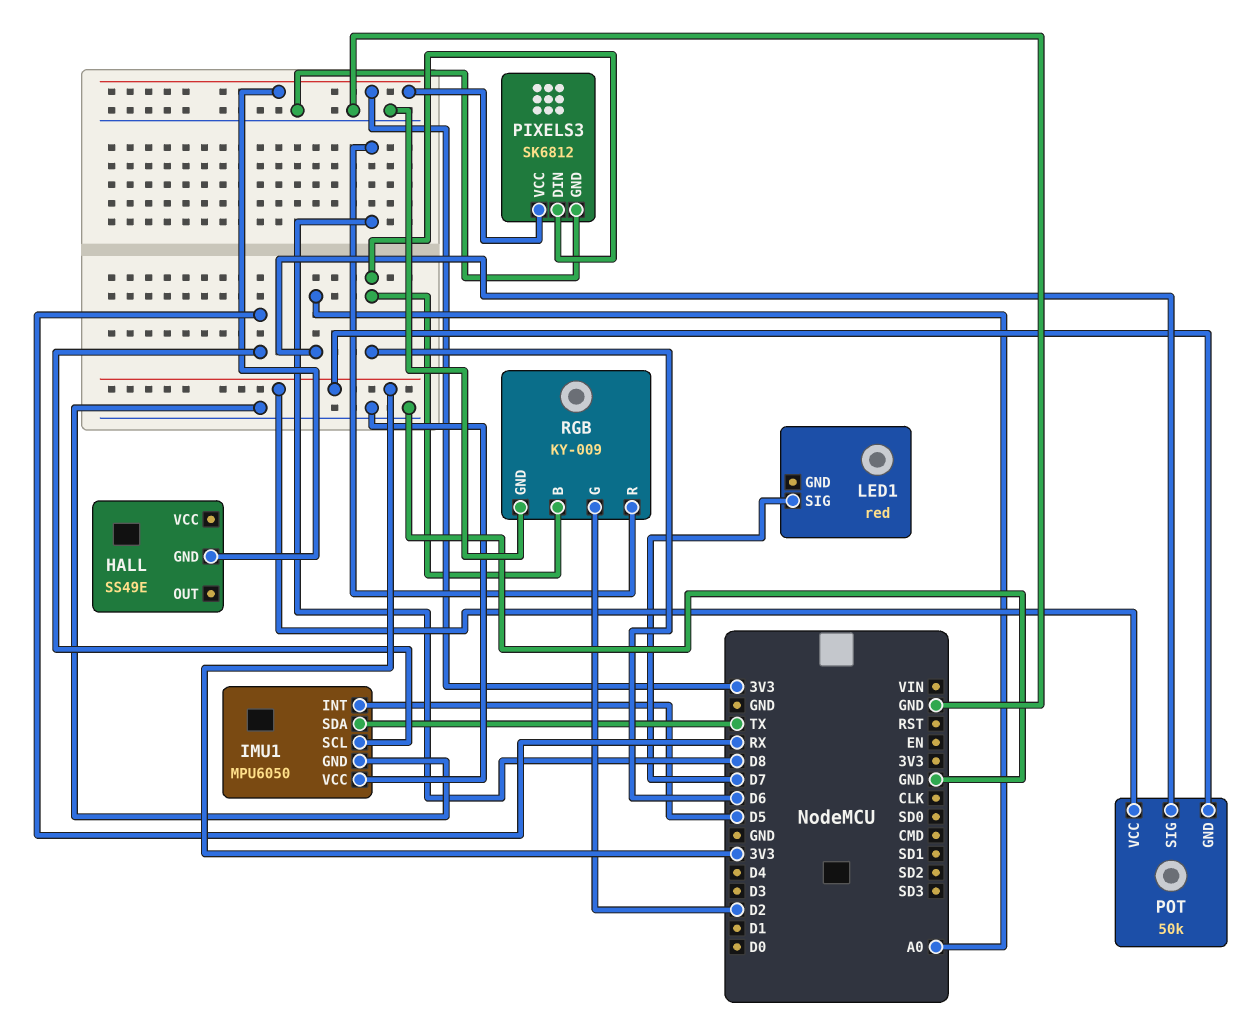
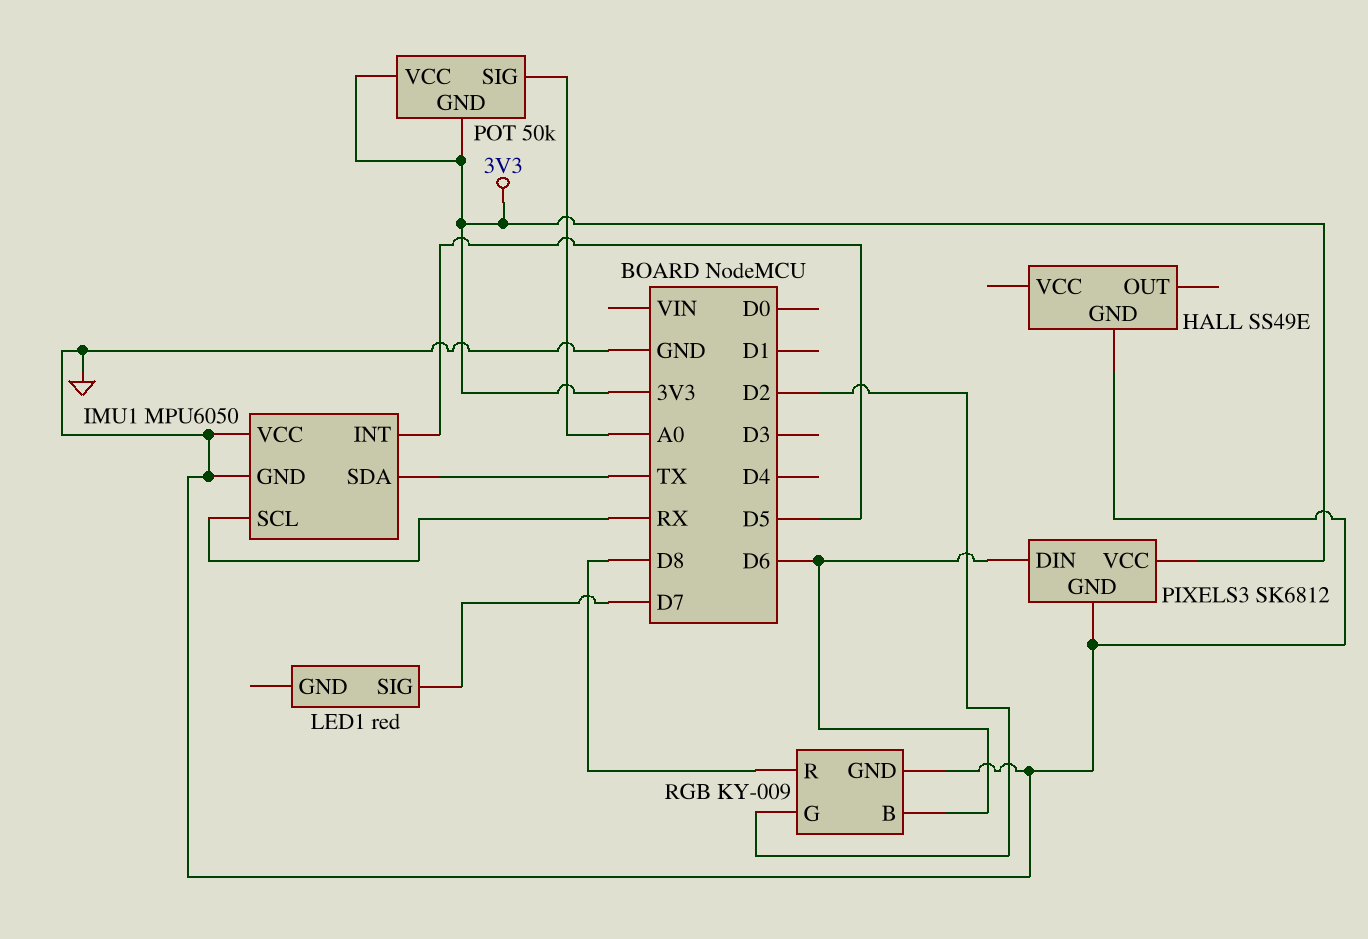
HALL pin GND: 3V3 -> GND

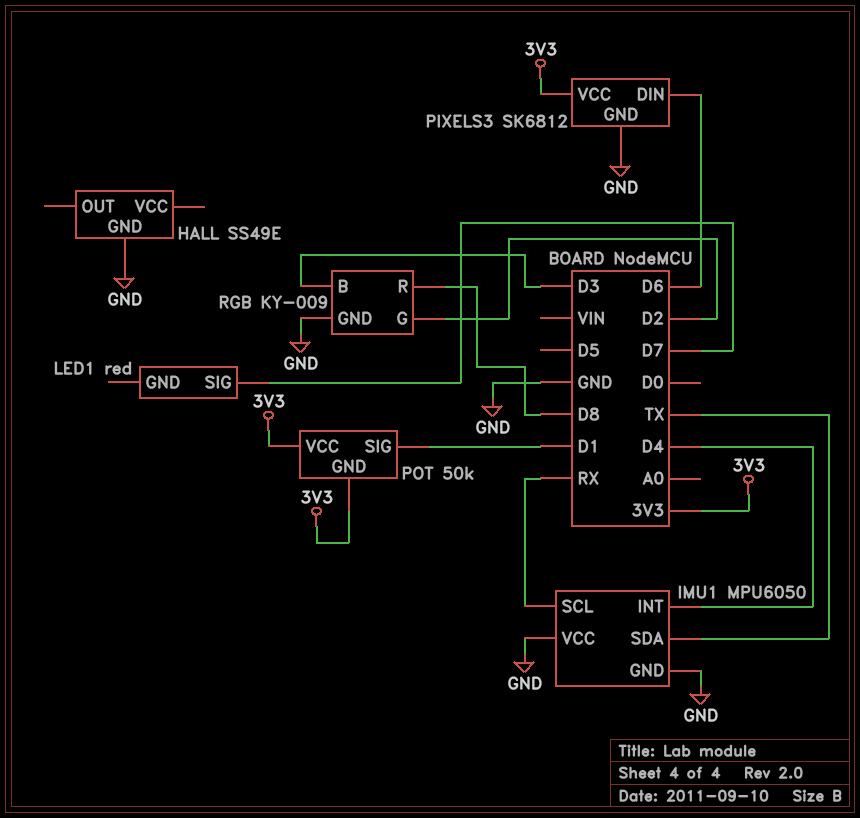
IMU1 pin INT: D5 -> D4
POT pin SIG: A0 -> D1
RGB pin B: D6 -> D3

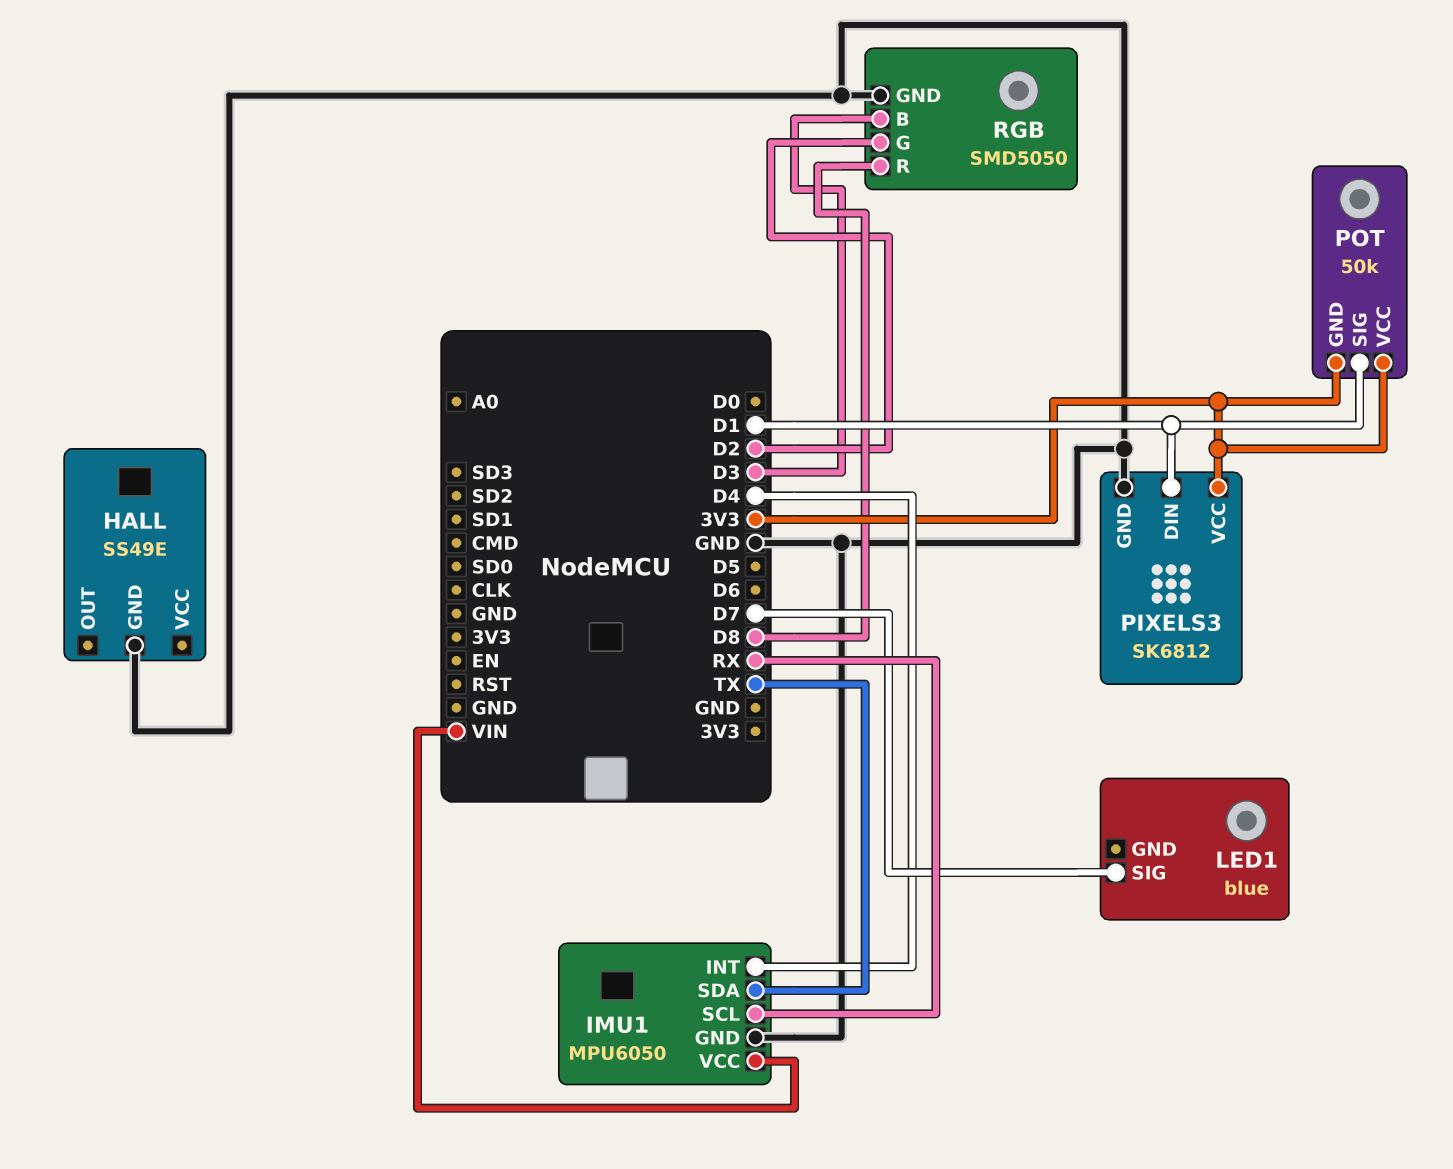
IMU1 pin VCC: GND -> VIN
LED1: red -> blue
PIXELS3 pin DIN: D6 -> D1
RGB: KY-009 -> SMD5050

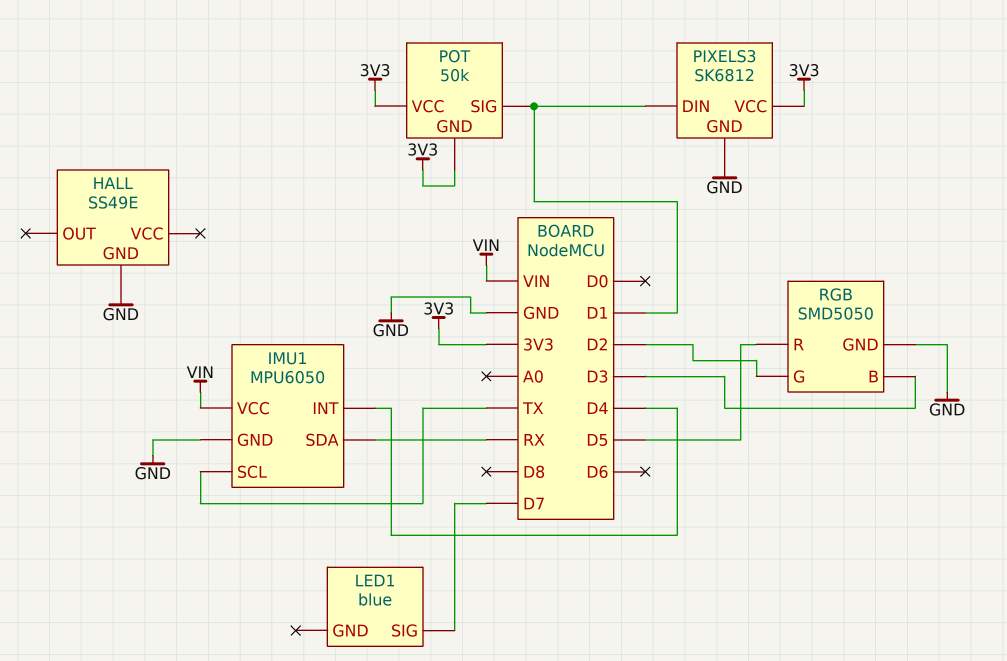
IMU1 pin SCL: RX -> TX
IMU1 pin SDA: TX -> RX
RGB pin R: D8 -> D5

